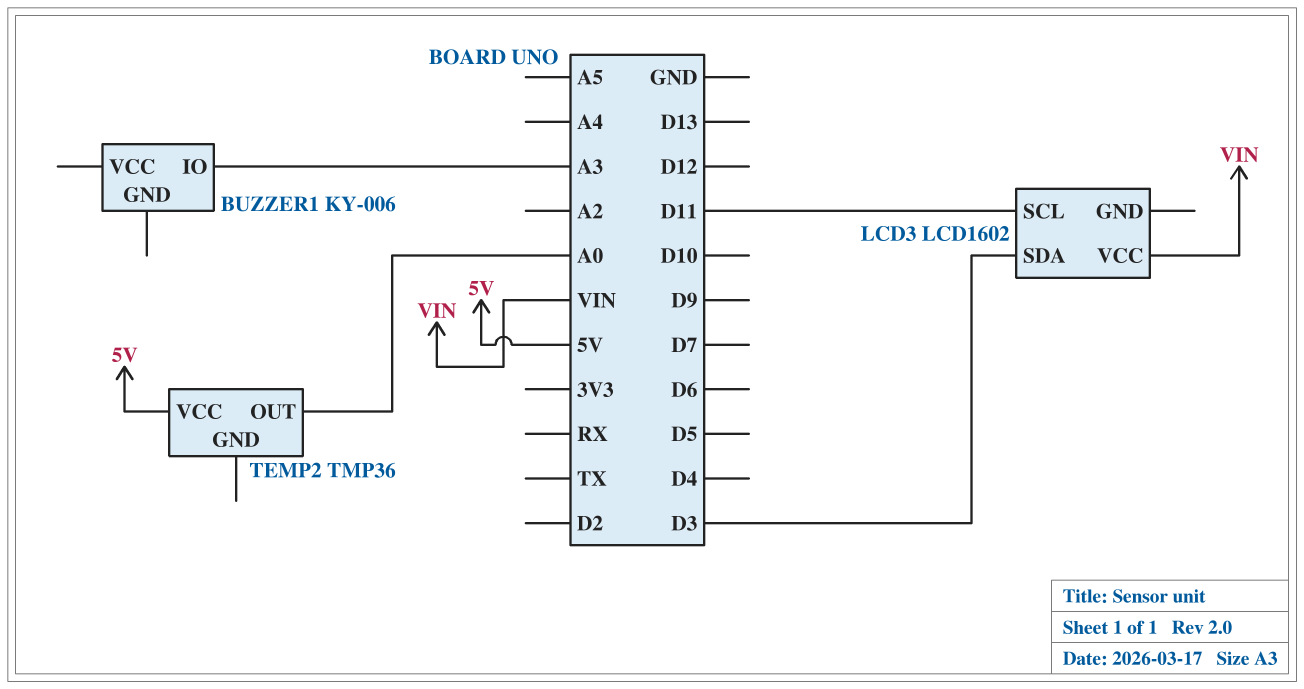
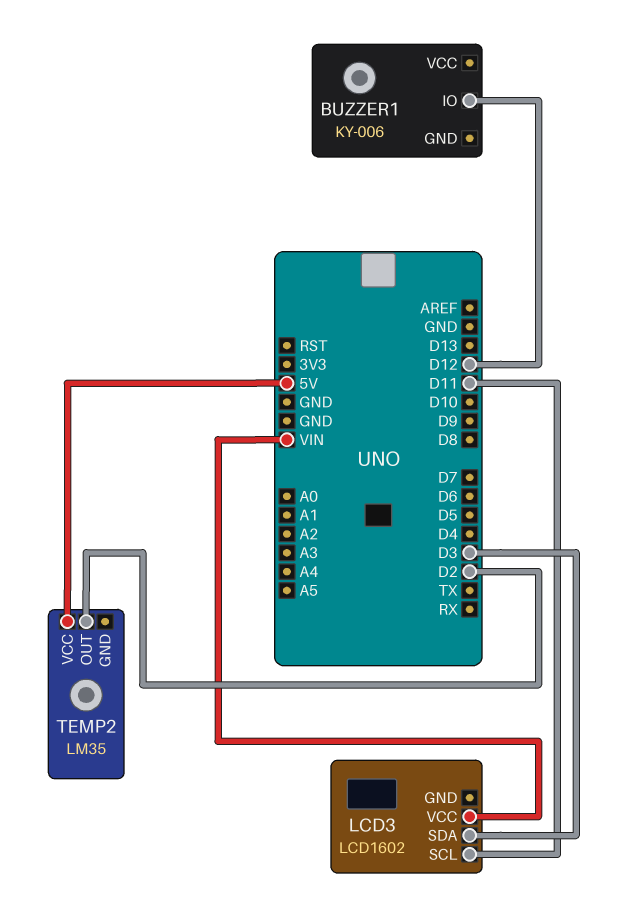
BUZZER1 pin IO: A3 -> D12
TEMP2: TMP36 -> LM35
TEMP2 pin OUT: A0 -> D2

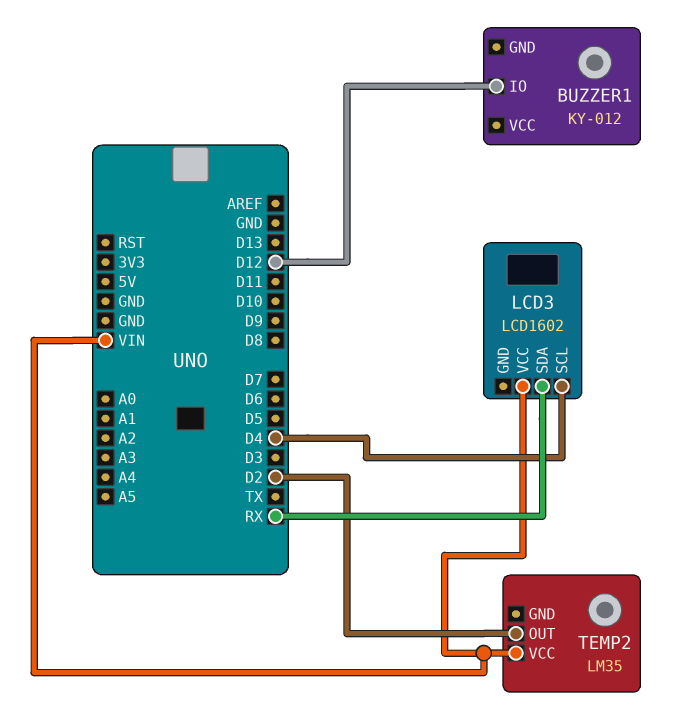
BUZZER1: KY-006 -> KY-012
LCD3 pin SCL: D11 -> D4
LCD3 pin SDA: D3 -> RX
TEMP2 pin VCC: 5V -> VIN

